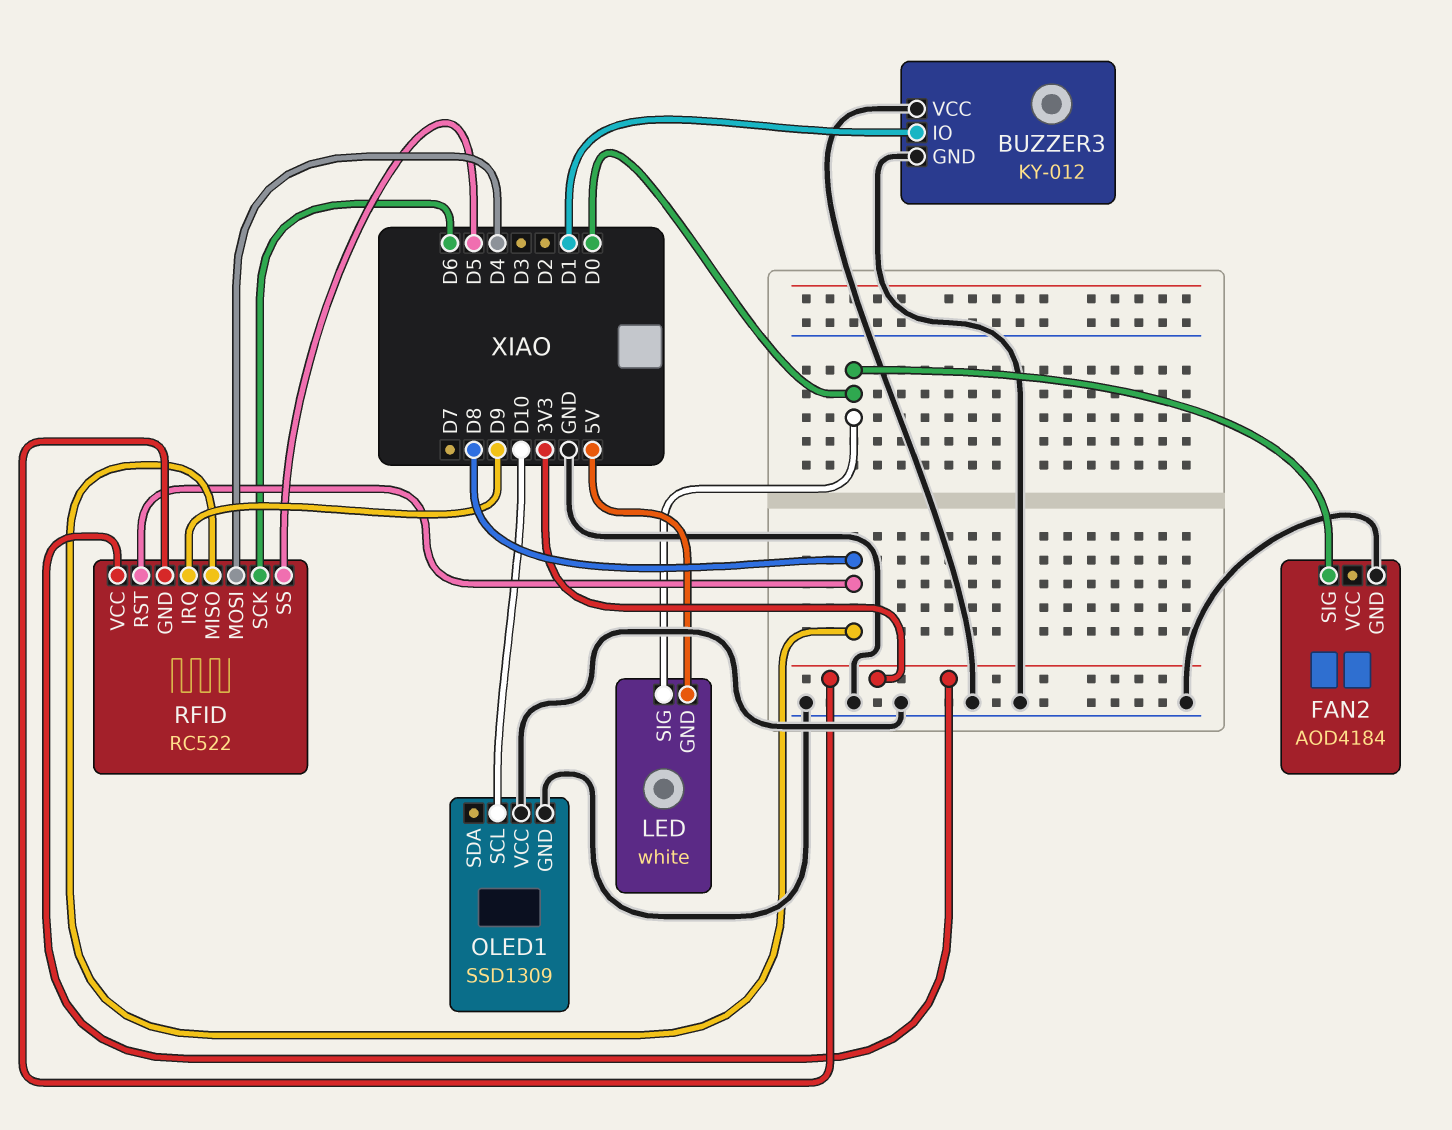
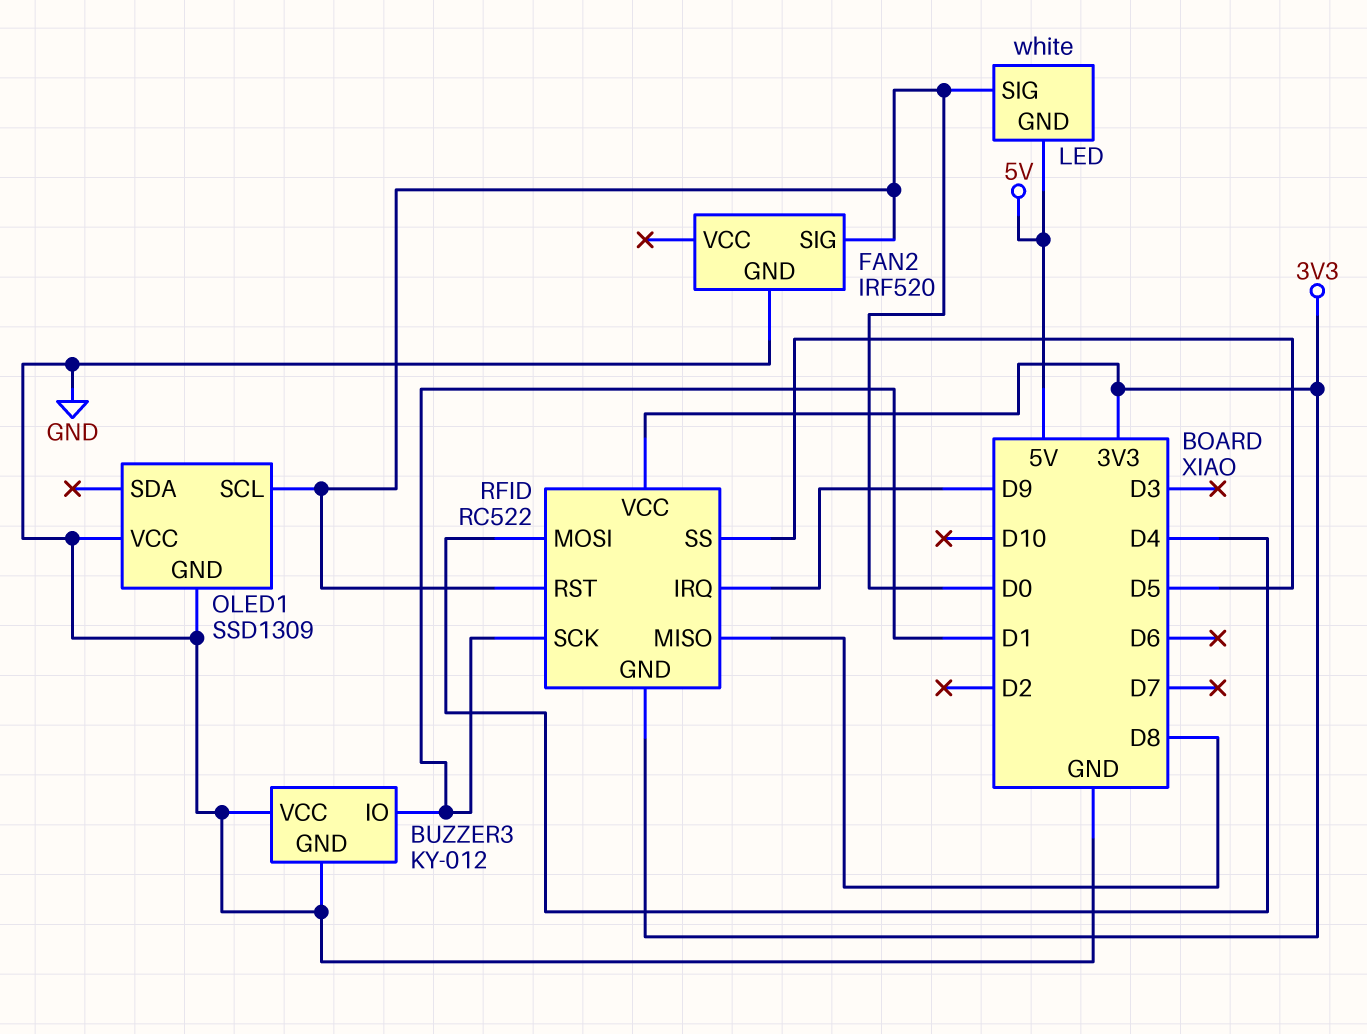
FAN2: AOD4184 -> IRF520
OLED1 pin SCL: D10 -> D0
RFID pin RST: D8 -> D0
RFID pin SCK: D6 -> D1

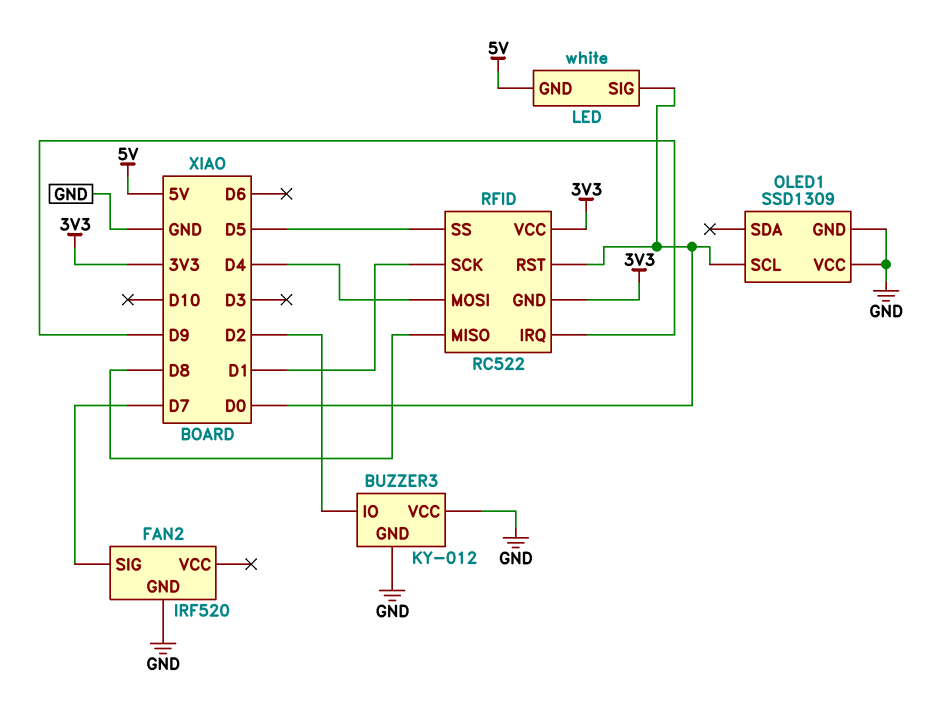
BUZZER3 pin IO: D1 -> D2
FAN2 pin SIG: D0 -> D7

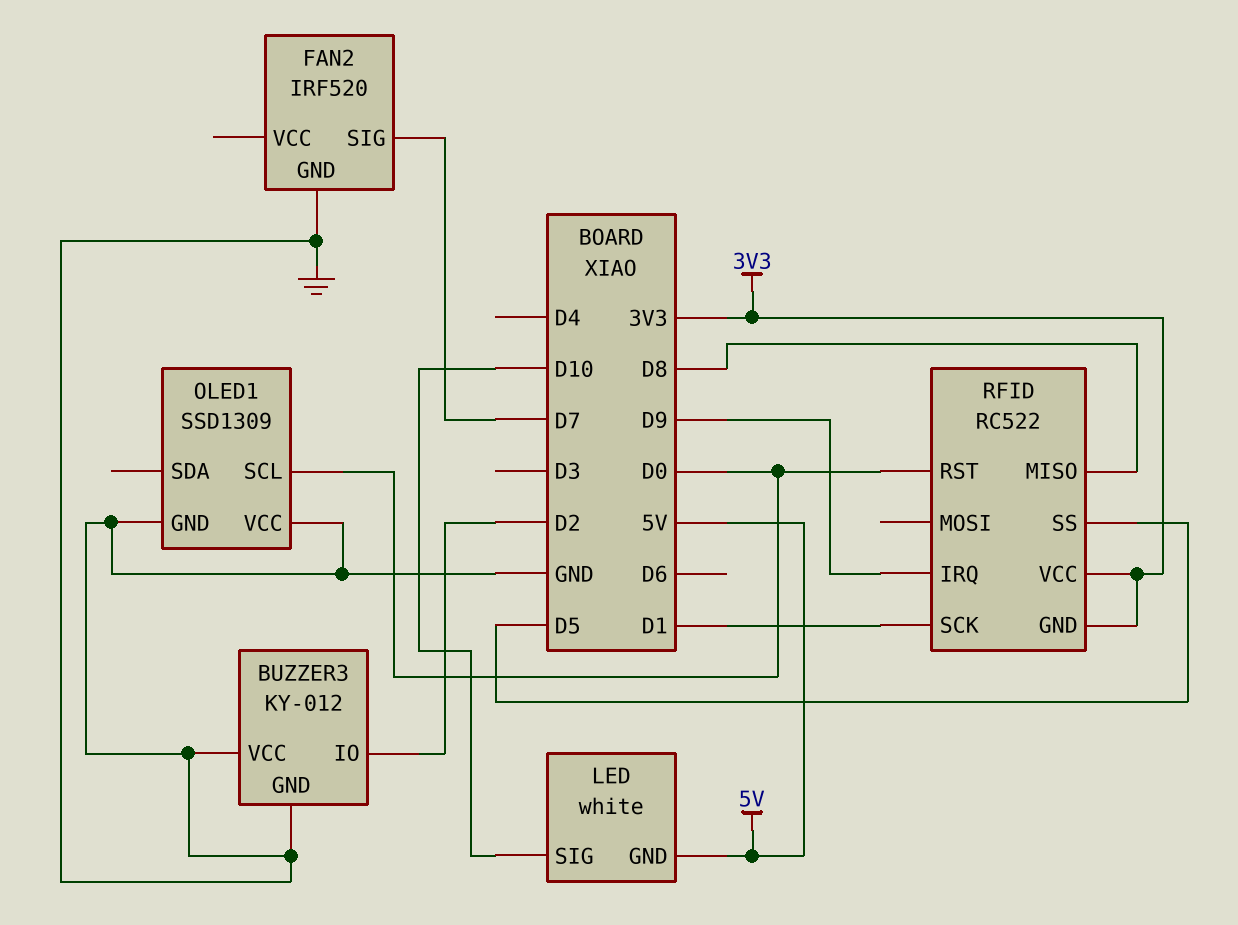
LED pin SIG: D0 -> D10
RFID pin MOSI: D4 -> none

